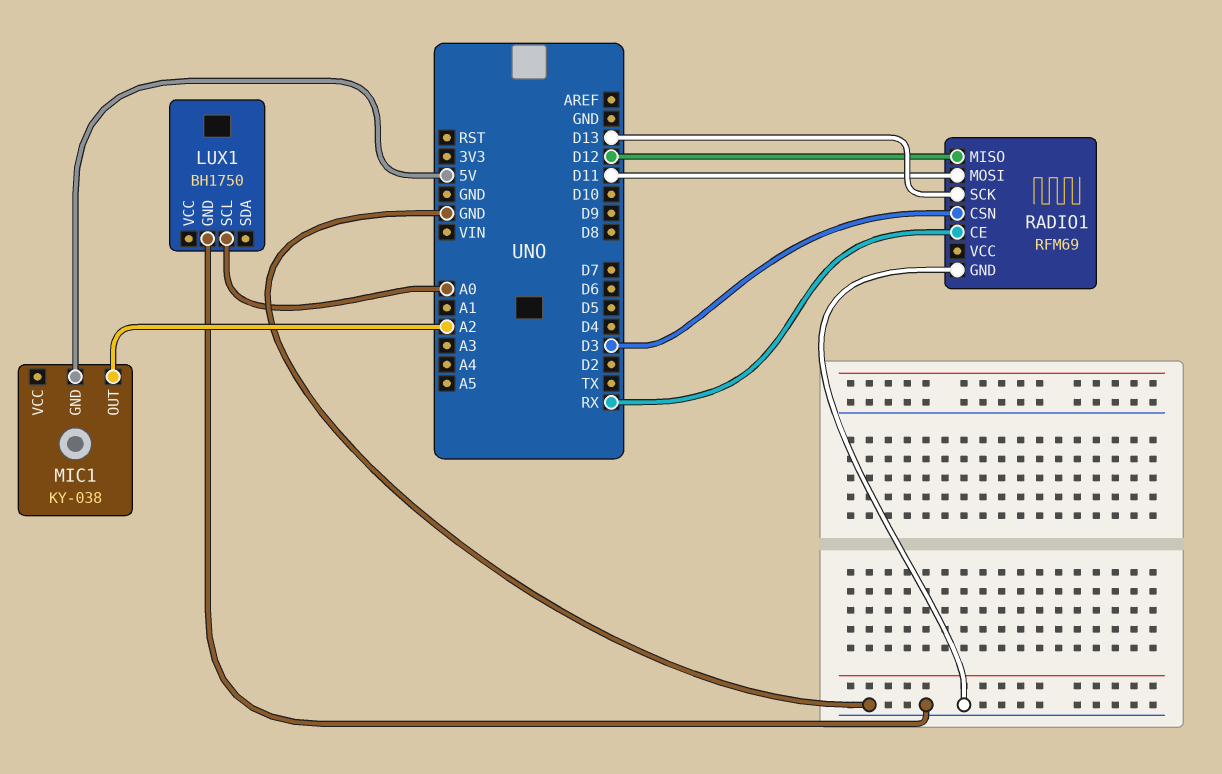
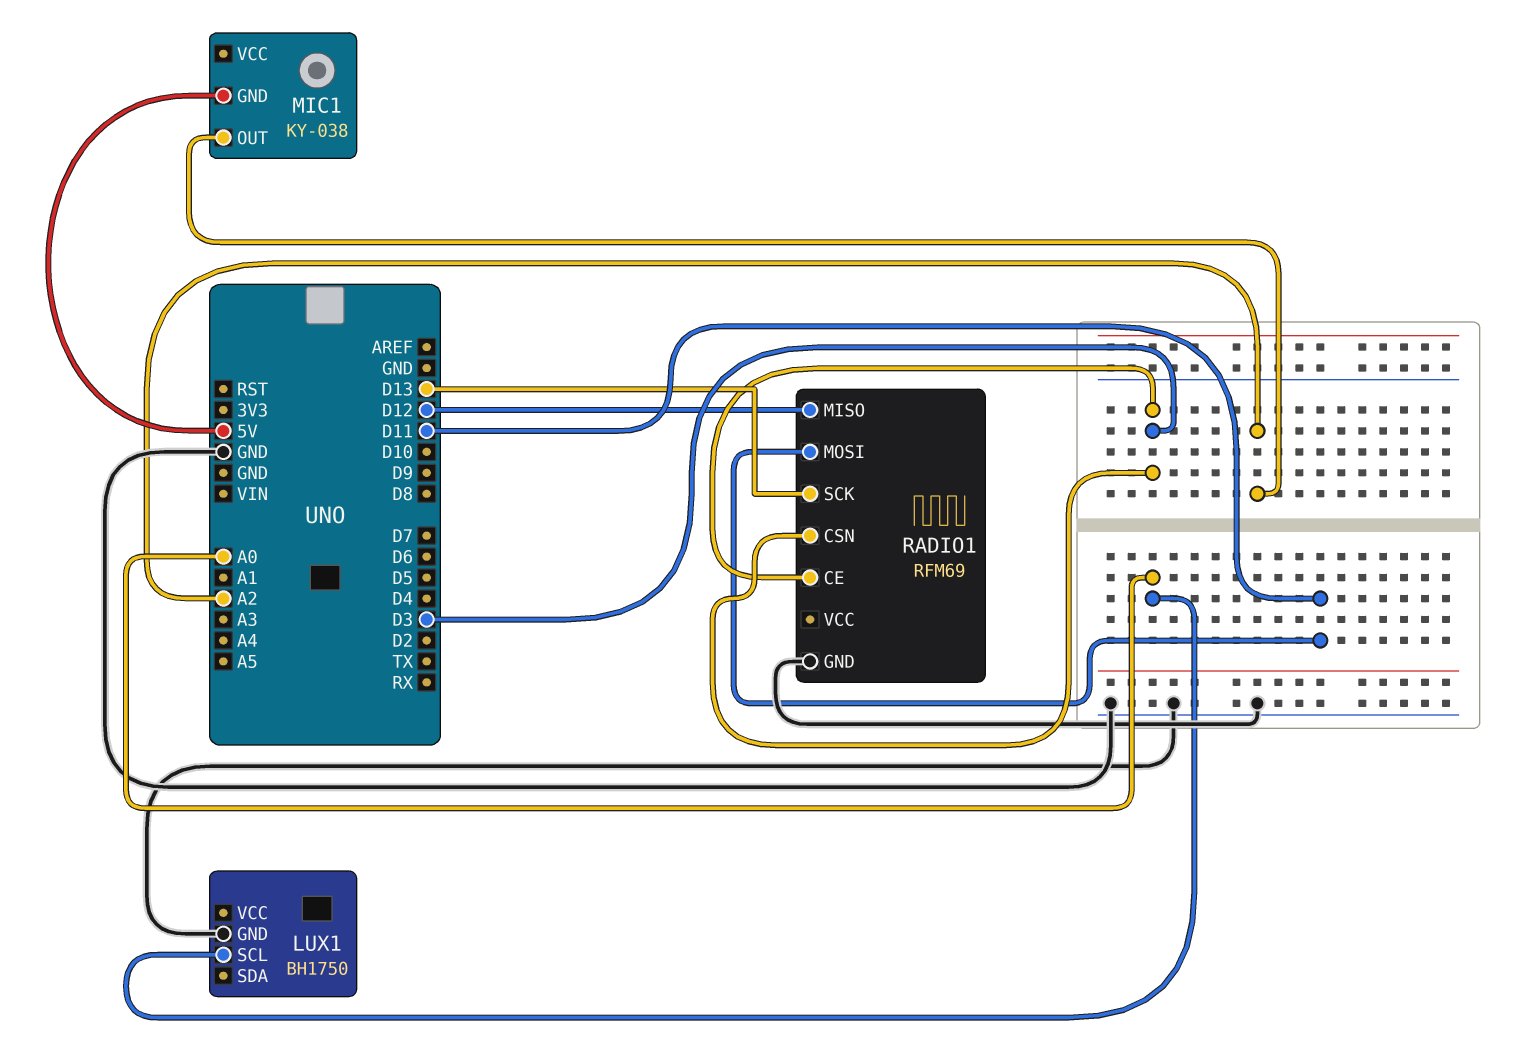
RADIO1 pin CE: RX -> D3

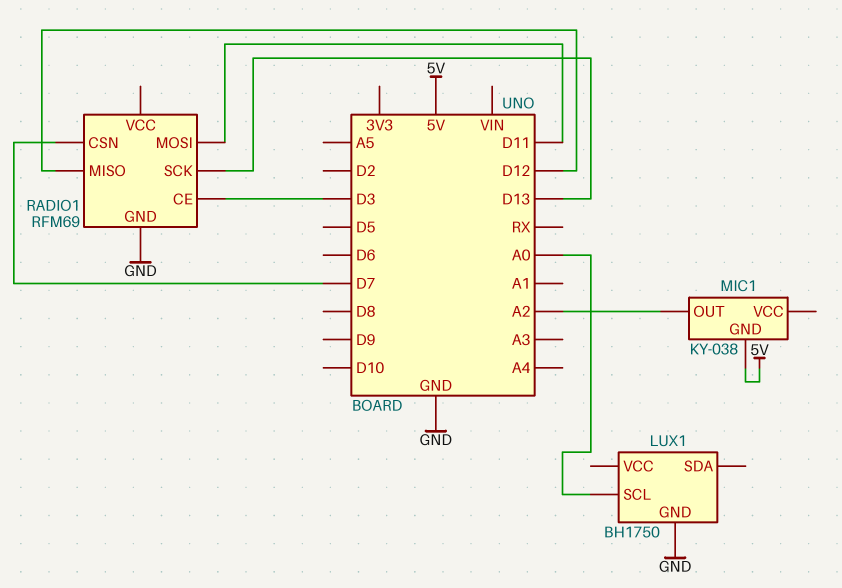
RADIO1 pin CSN: D3 -> D7

